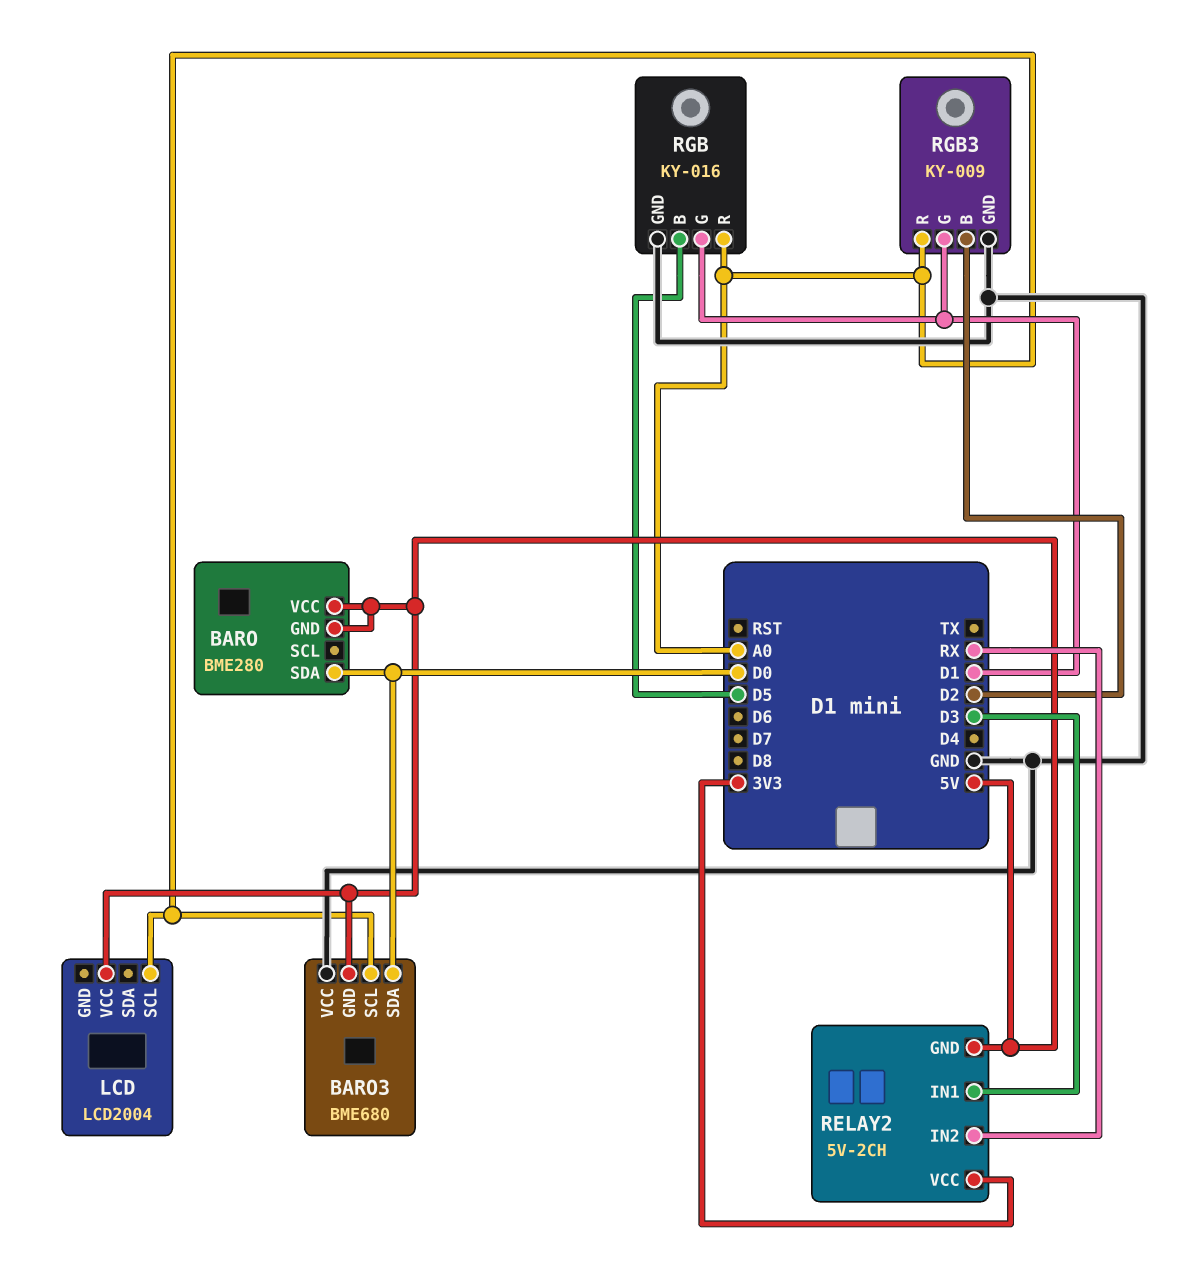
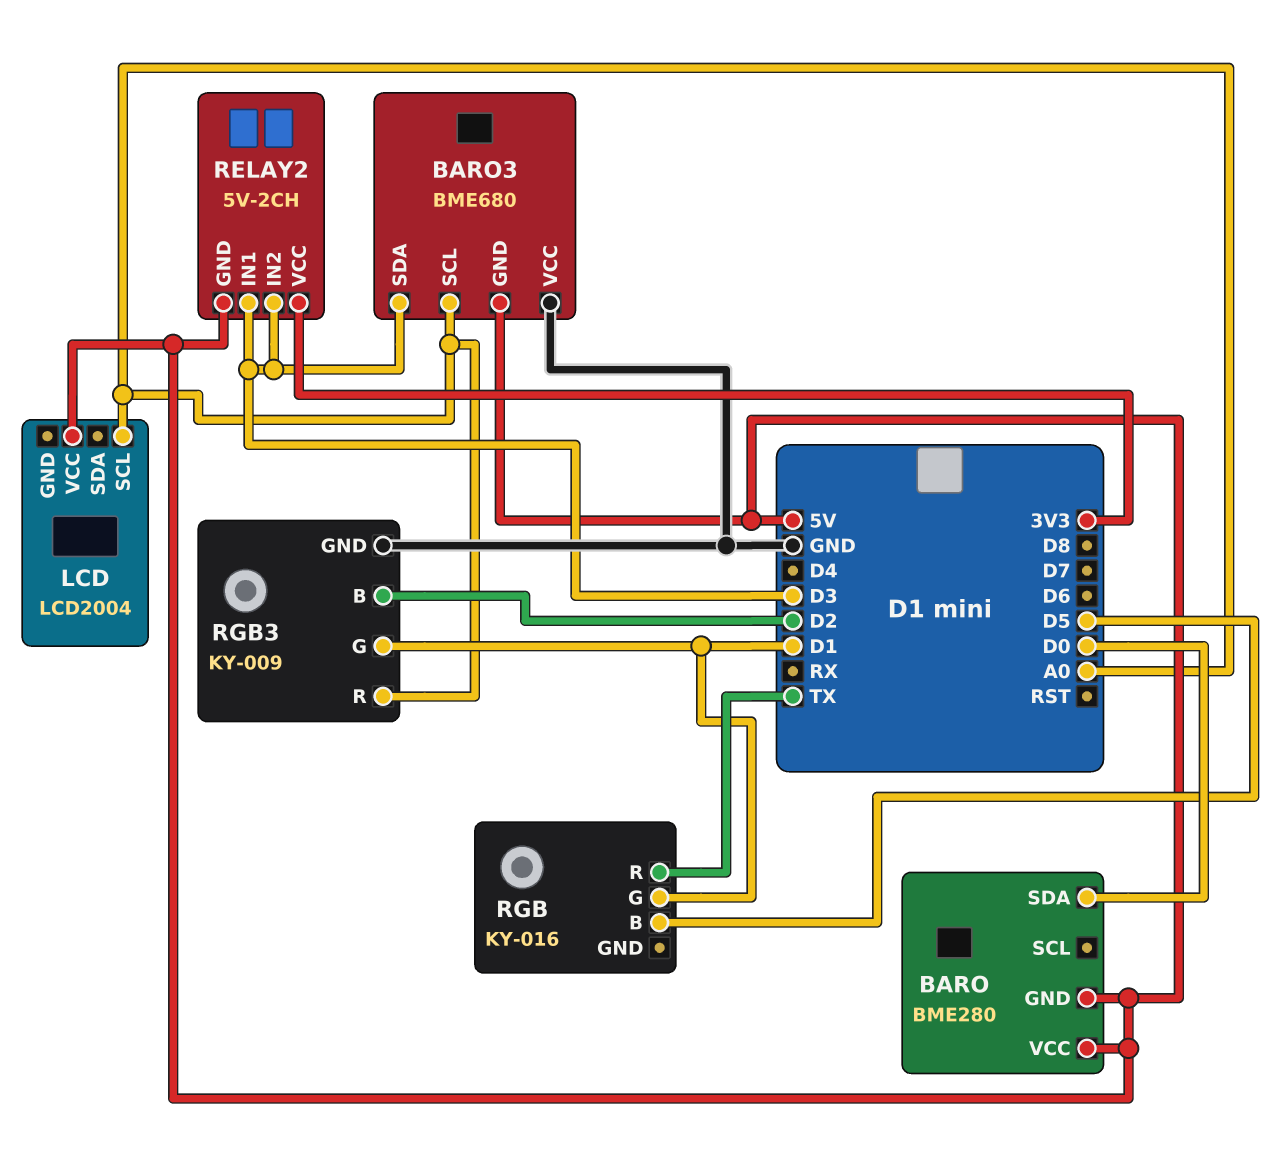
BARO3 pin SDA: D0 -> D3
RELAY2 pin IN2: RX -> D3
RGB pin GND: GND -> none
RGB pin R: A0 -> TX

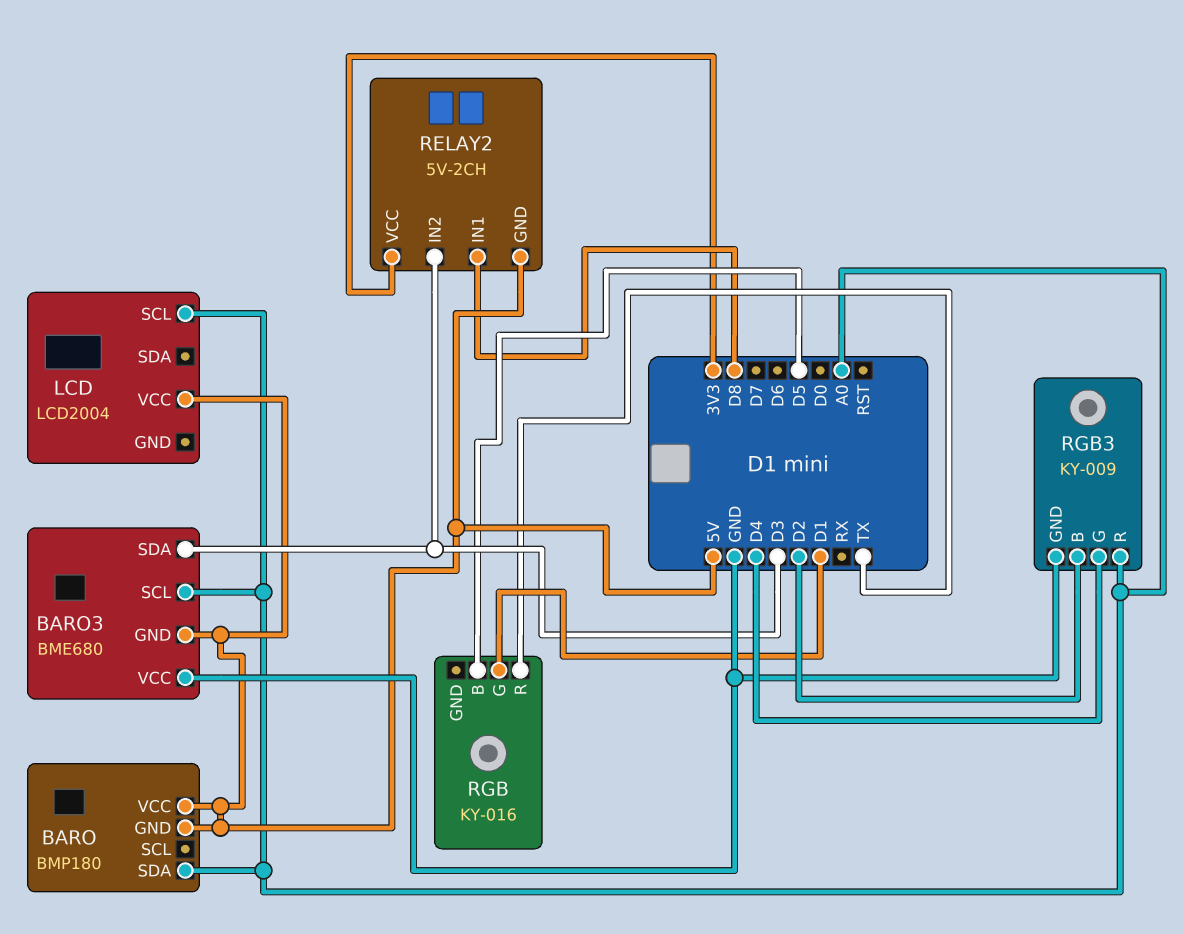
BARO: BME280 -> BMP180
BARO pin SDA: D0 -> A0
RELAY2 pin IN1: D3 -> D8
RGB3 pin G: D1 -> D4

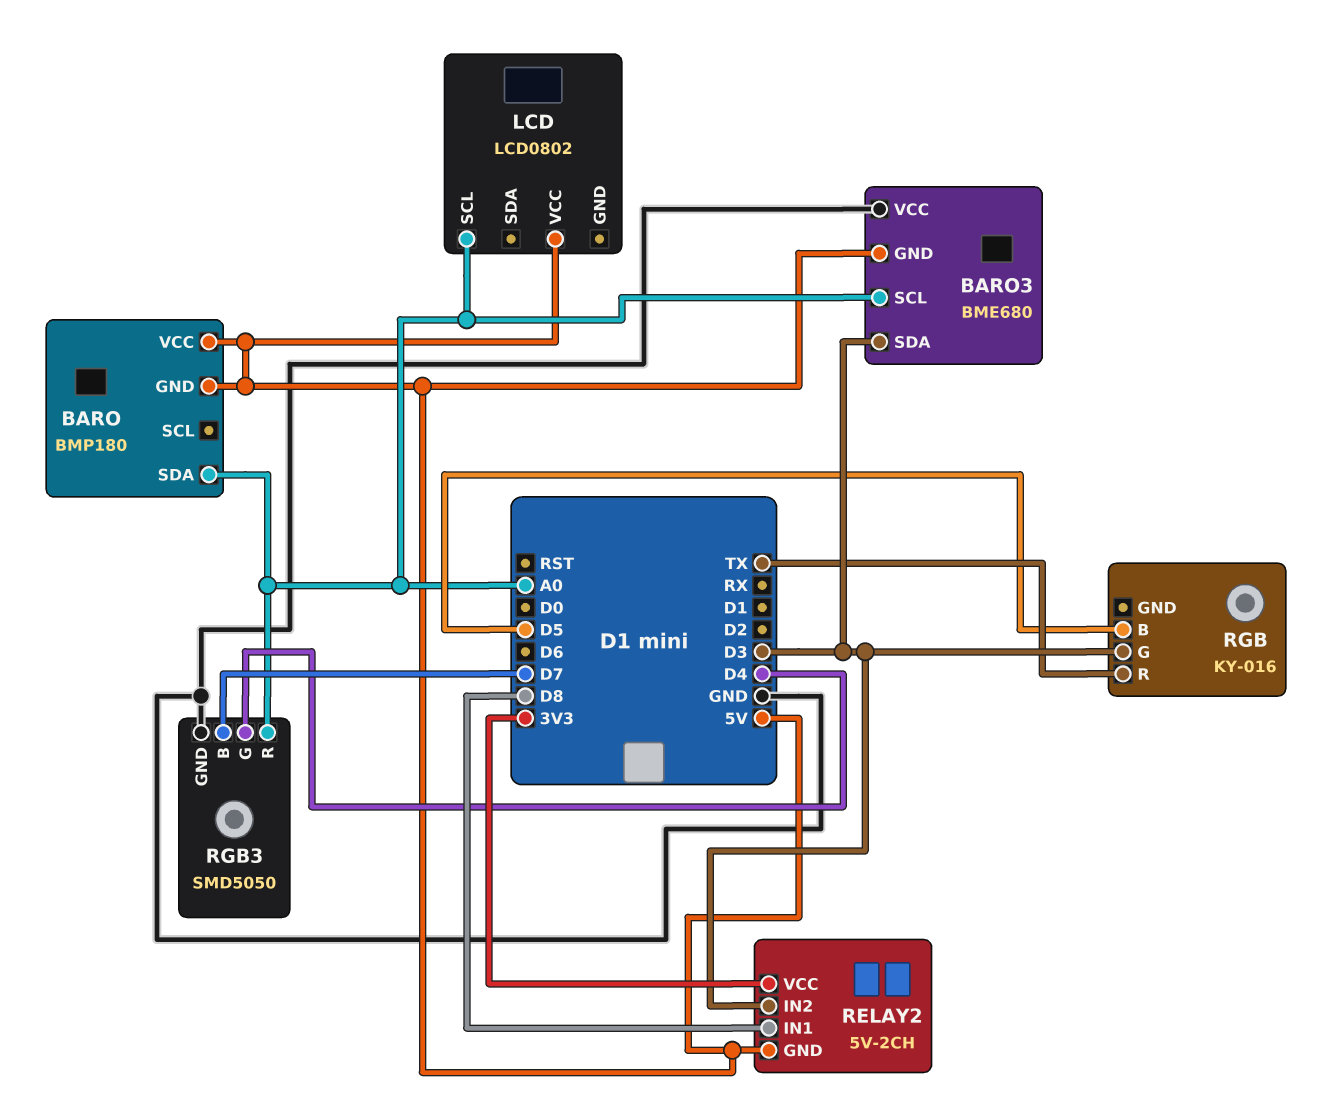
LCD: LCD2004 -> LCD0802
RGB pin G: D1 -> D3
RGB3: KY-009 -> SMD5050
RGB3 pin B: D2 -> D7

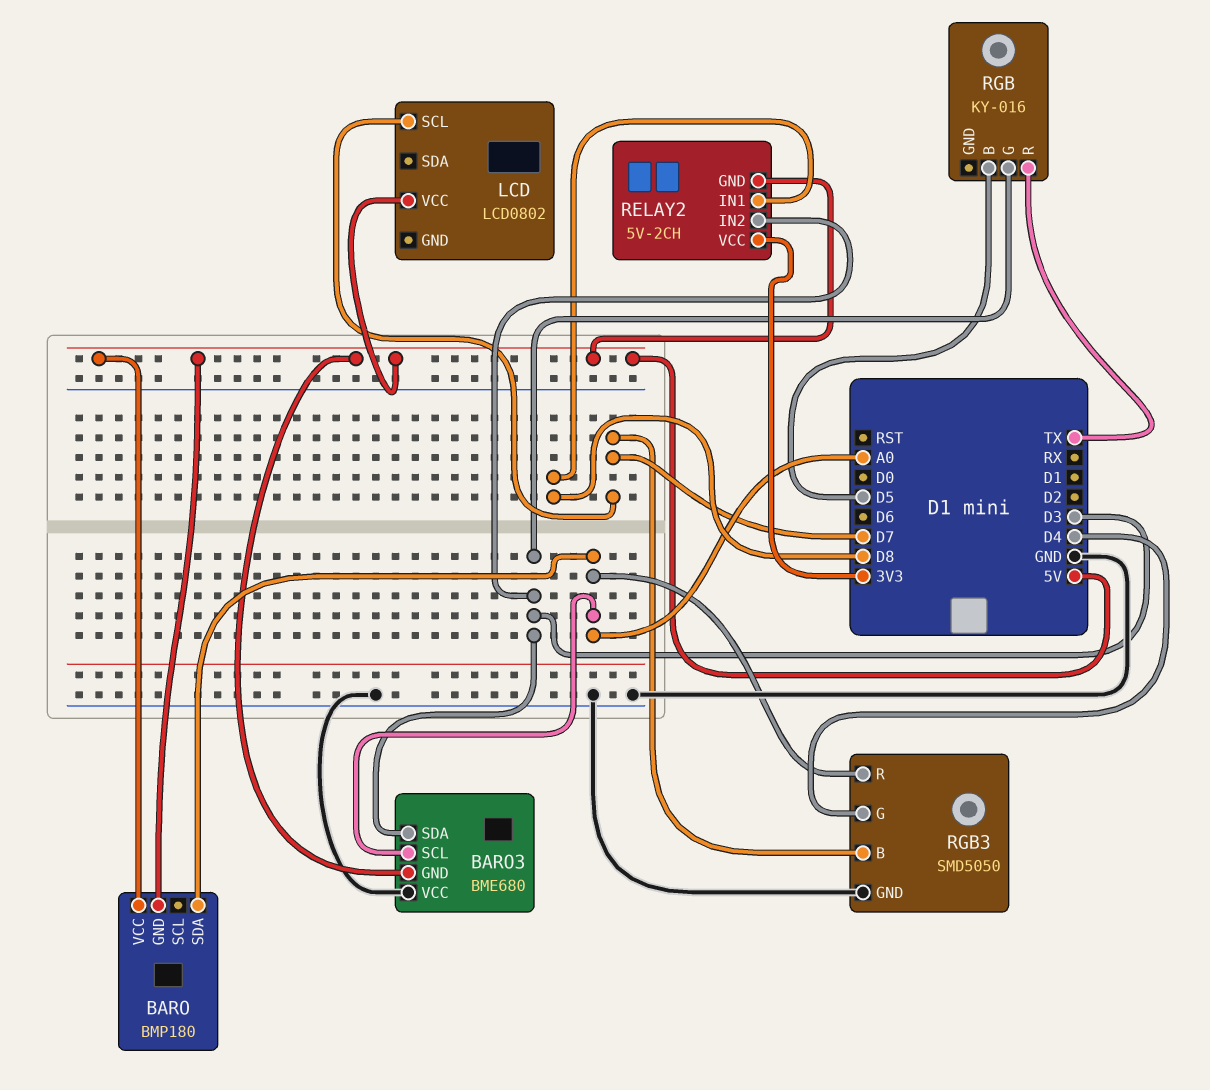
LCD pin SCL: A0 -> D7

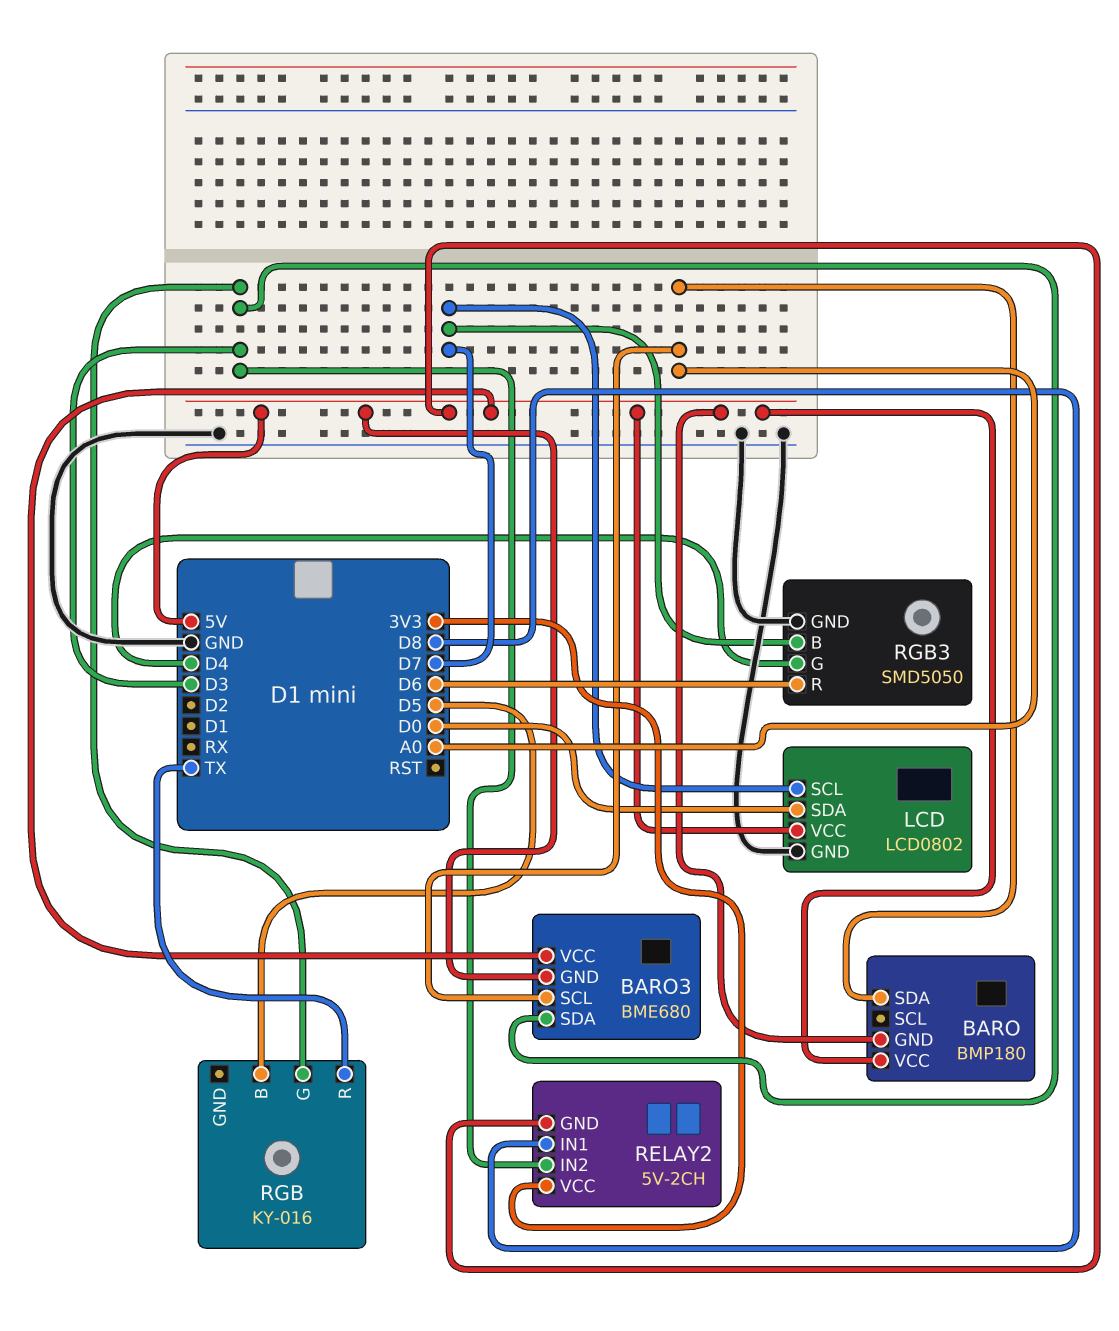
BARO3 pin VCC: GND -> 5V
LCD pin GND: none -> GND
LCD pin SDA: none -> D0
RGB3 pin R: A0 -> D6

